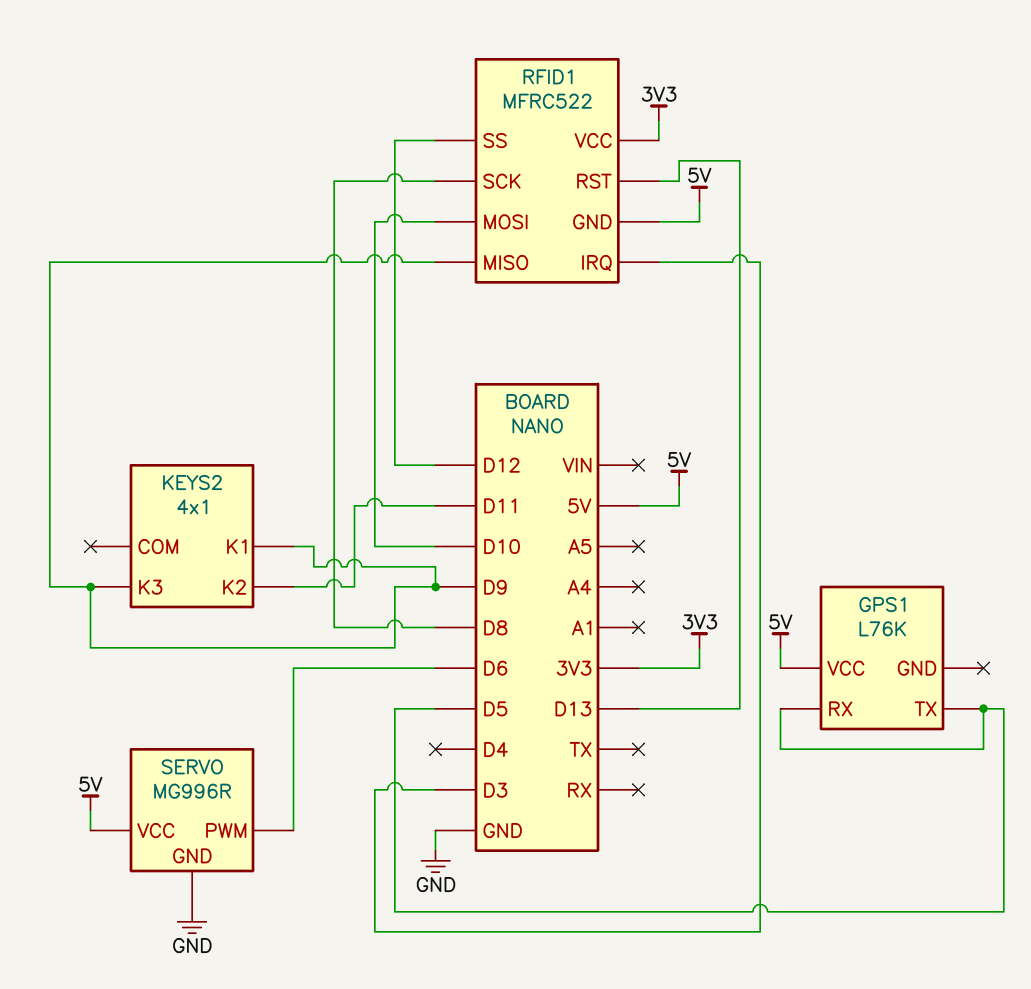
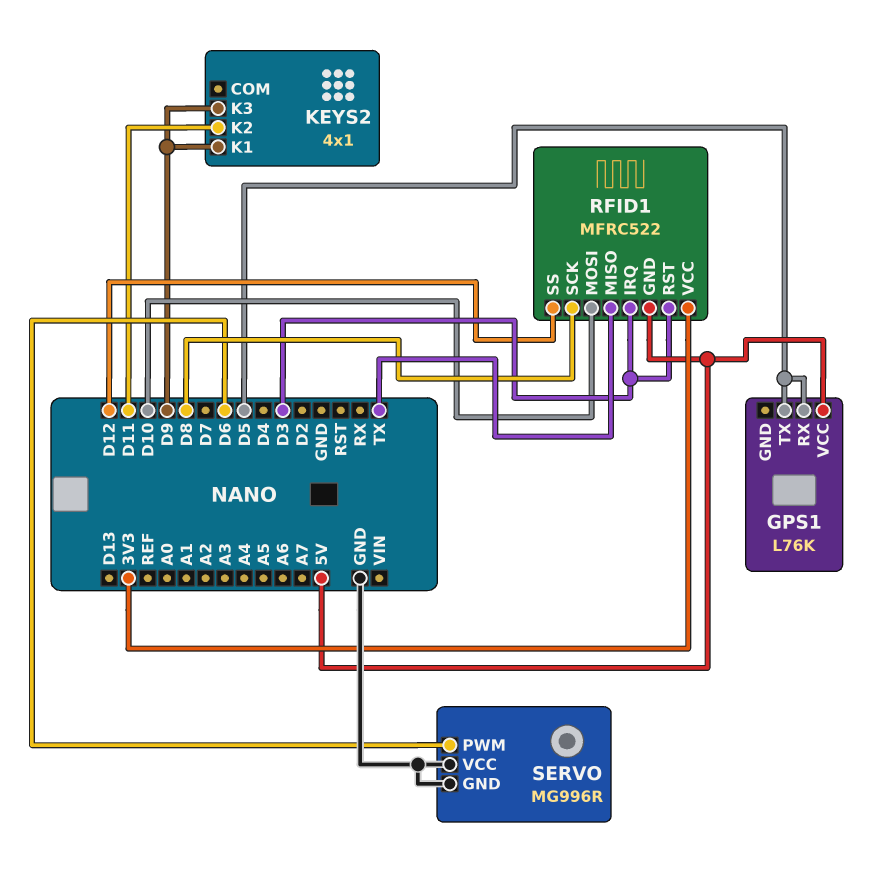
RFID1 pin MISO: D9 -> TX
RFID1 pin RST: D13 -> D3
SERVO pin VCC: 5V -> GND

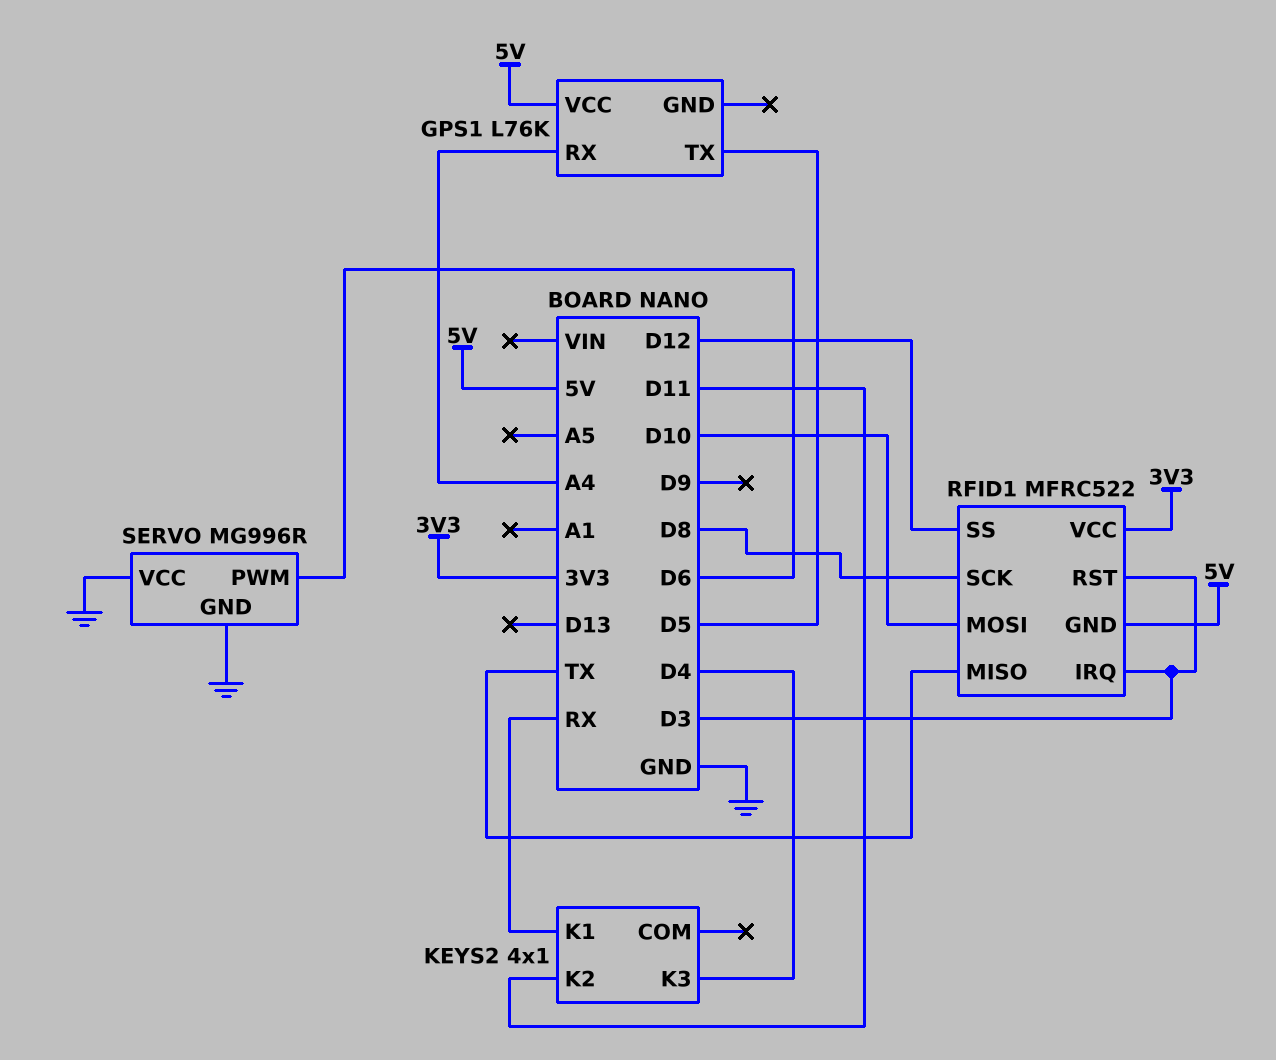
GPS1 pin RX: D5 -> A4
KEYS2 pin K1: D9 -> RX
KEYS2 pin K3: D9 -> D4

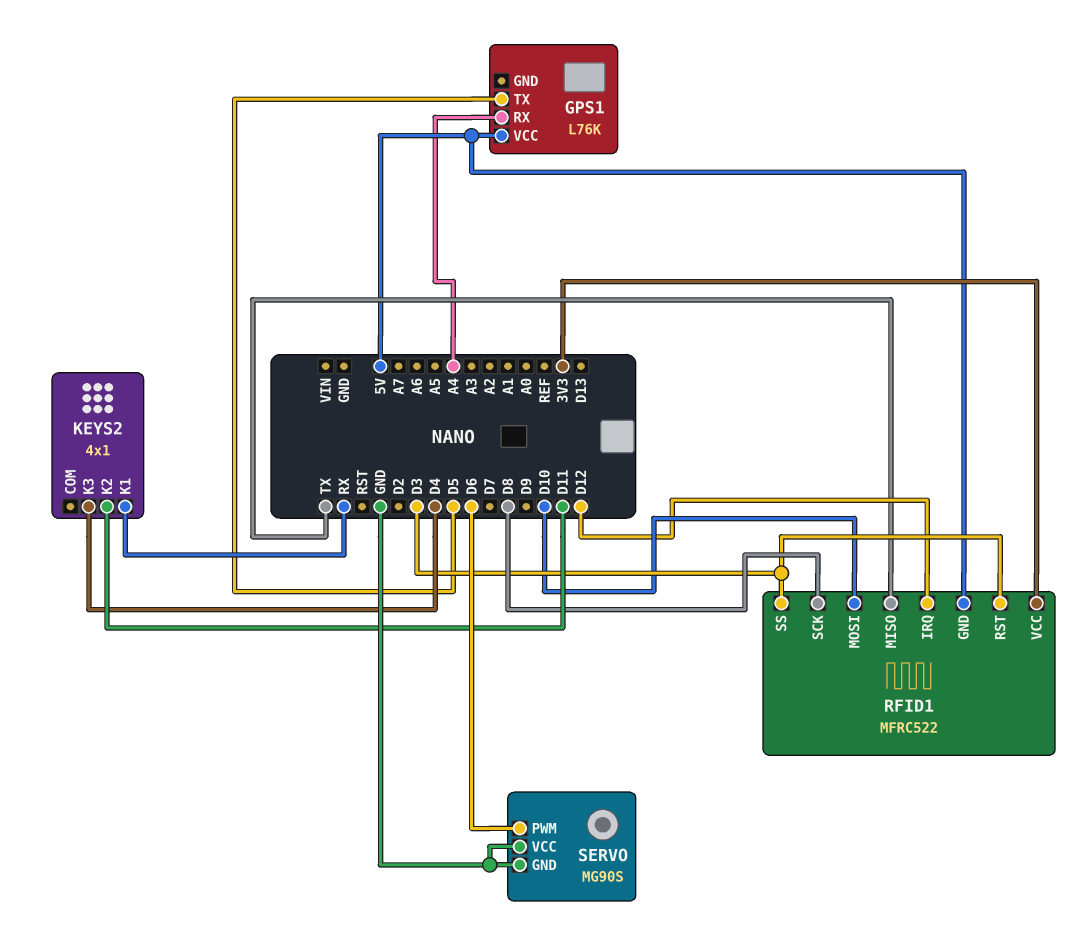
RFID1 pin IRQ: D3 -> D12
RFID1 pin SS: D12 -> D3
SERVO: MG996R -> MG90S

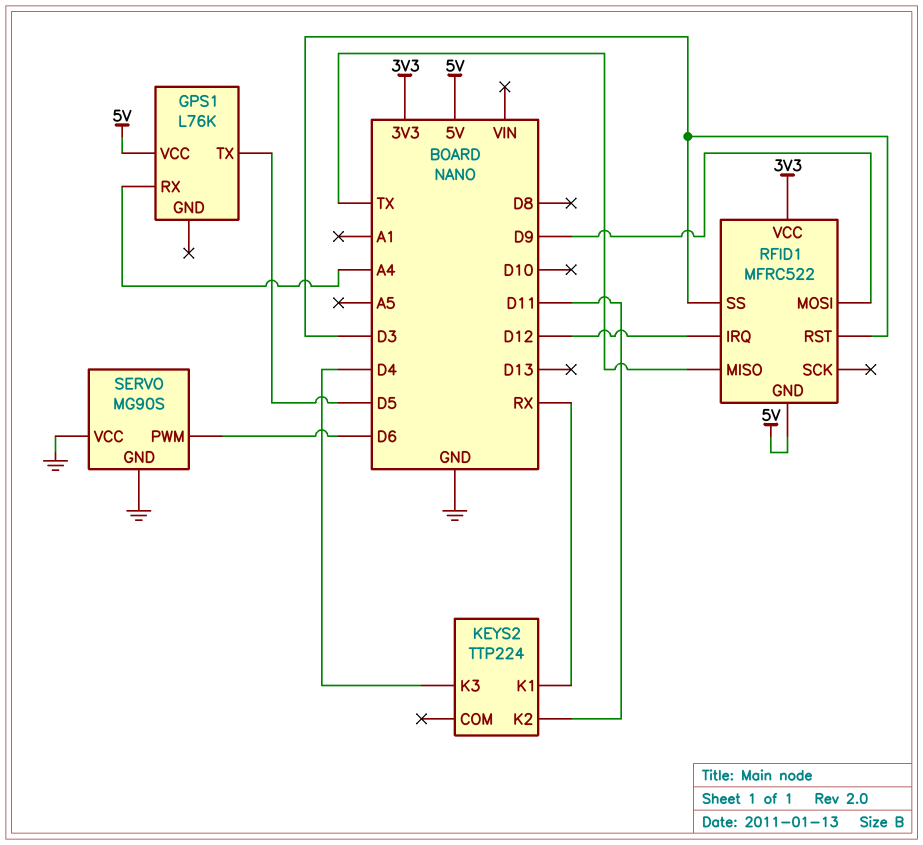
KEYS2: 4x1 -> TTP224
RFID1 pin MOSI: D10 -> D9
RFID1 pin SCK: D8 -> none

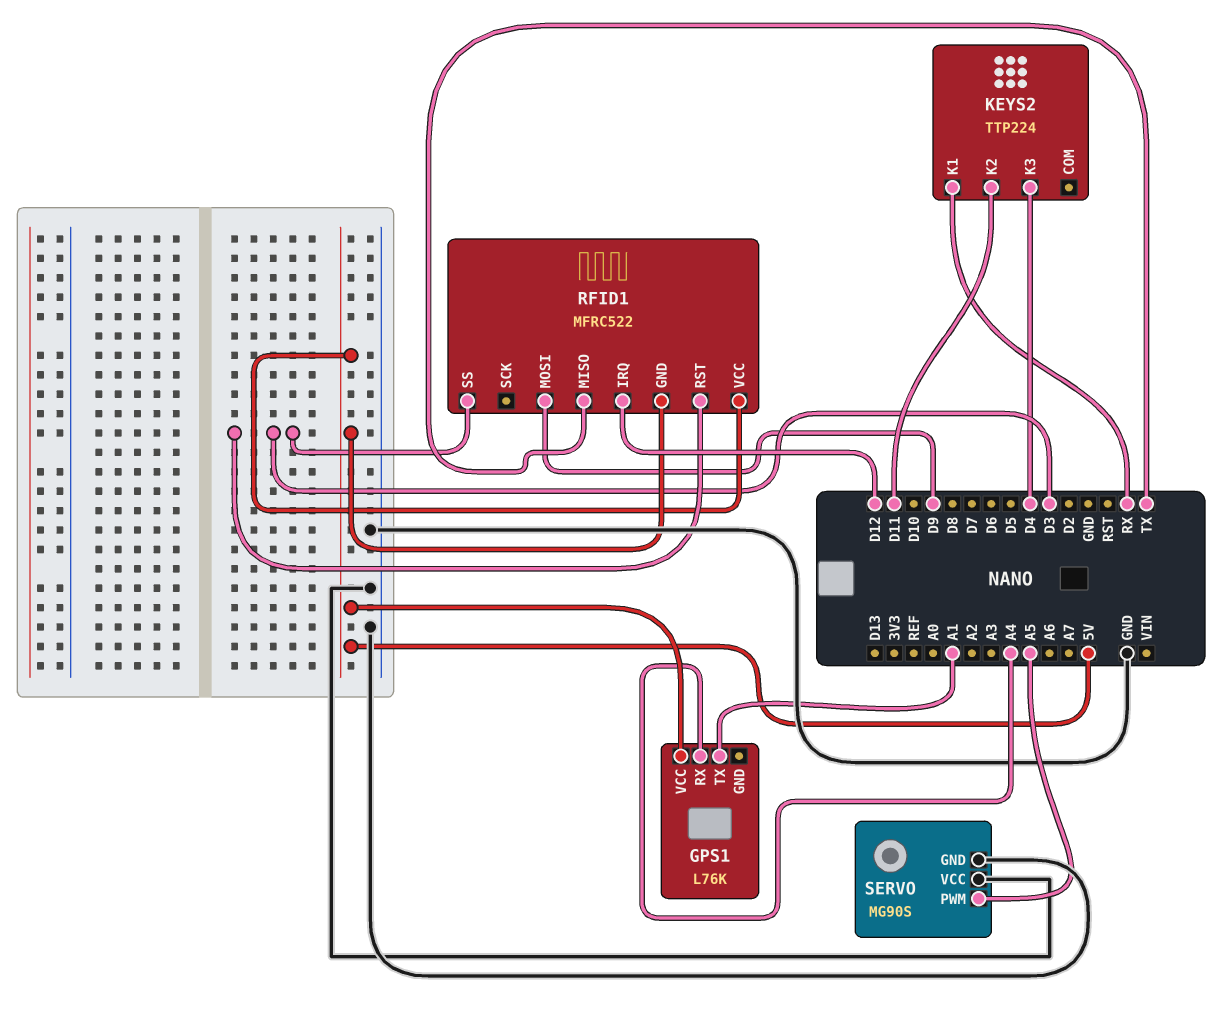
GPS1 pin TX: D5 -> A1
RFID1 pin VCC: 3V3 -> 5V
SERVO pin PWM: D6 -> A5

